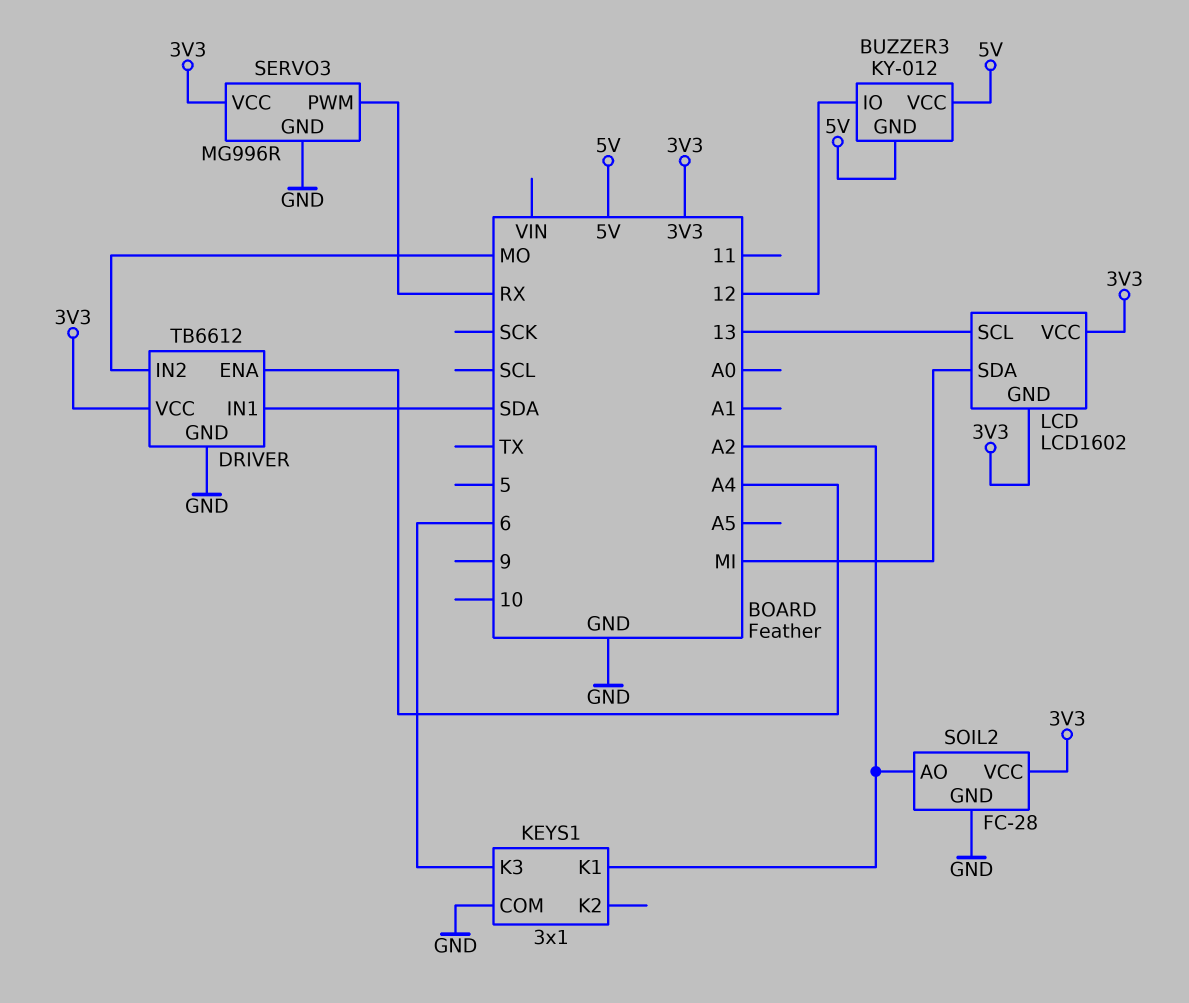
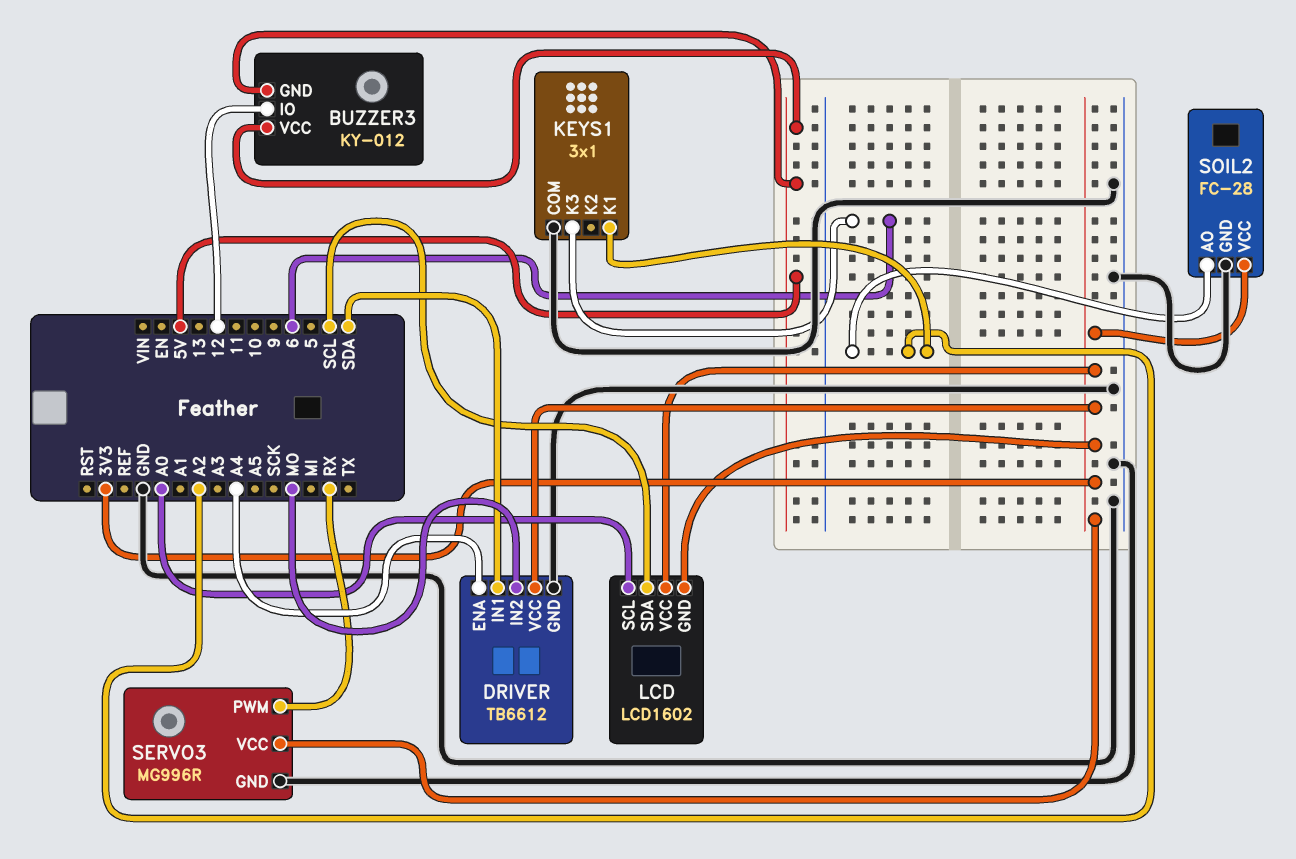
LCD pin SCL: 13 -> A0
LCD pin SDA: MI -> SCL

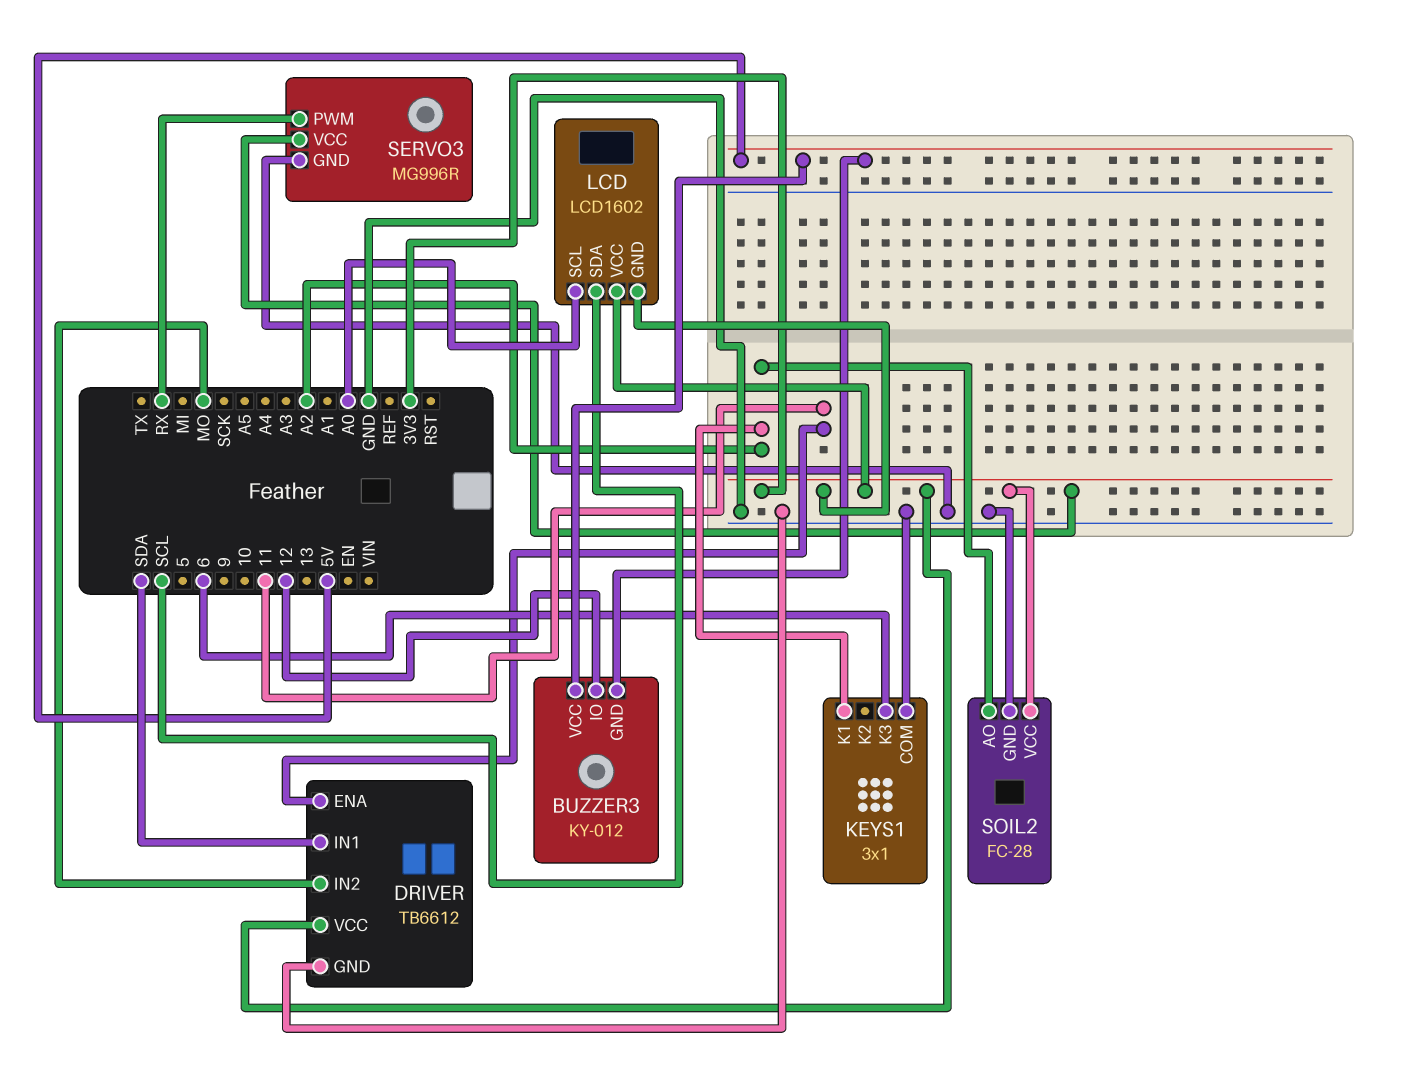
DRIVER pin ENA: A4 -> 11

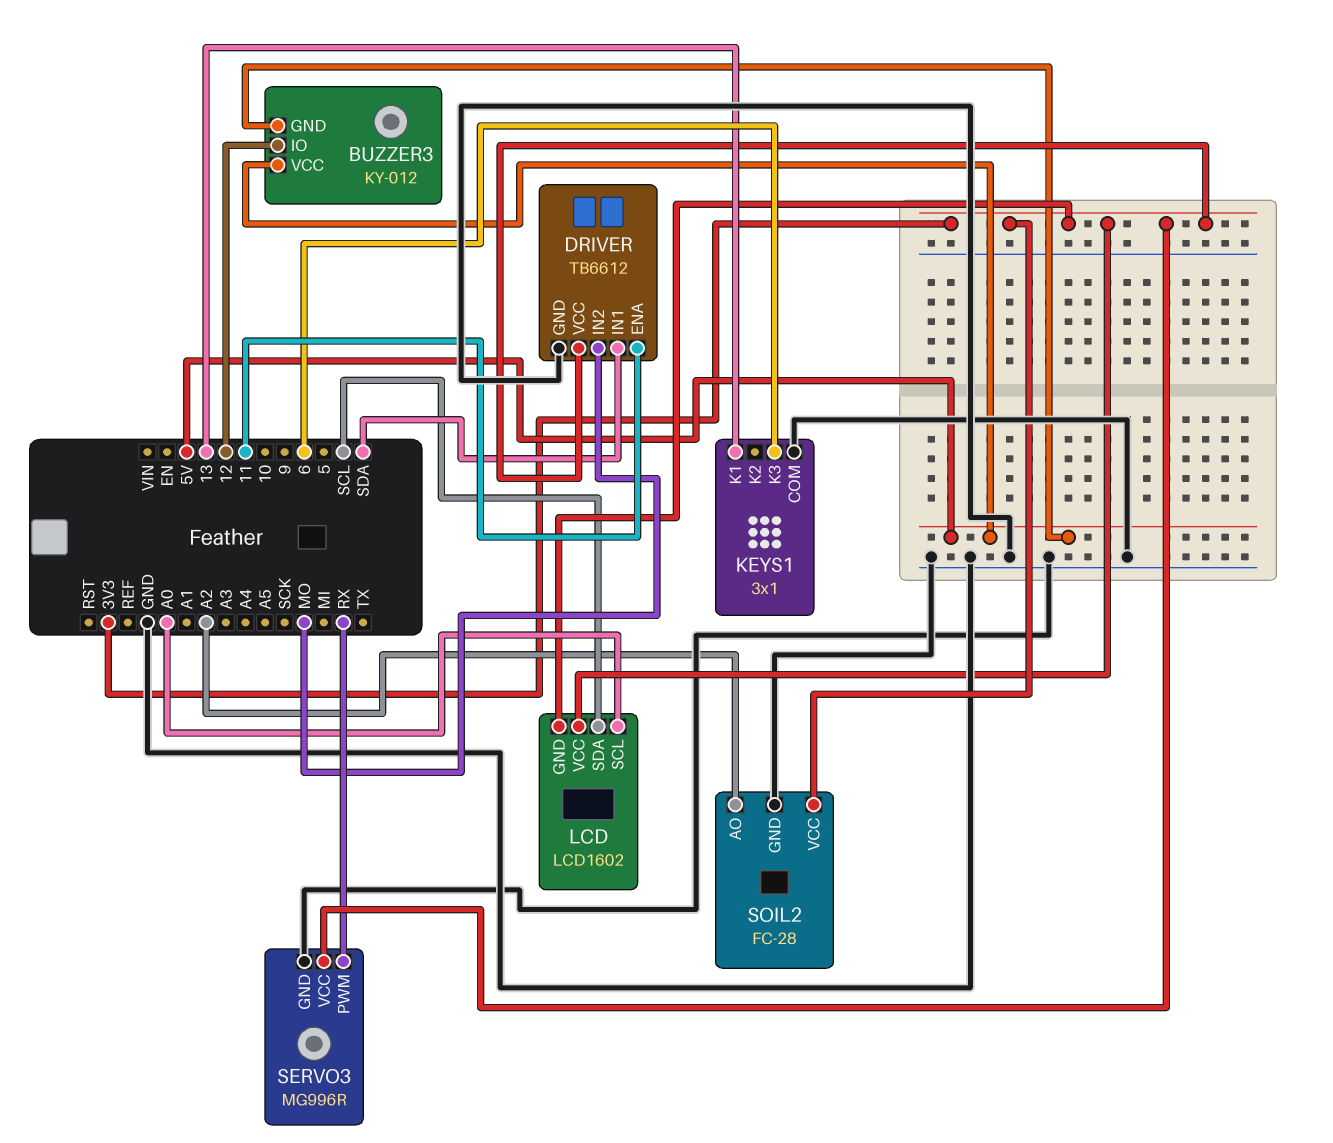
KEYS1 pin K1: A2 -> 13

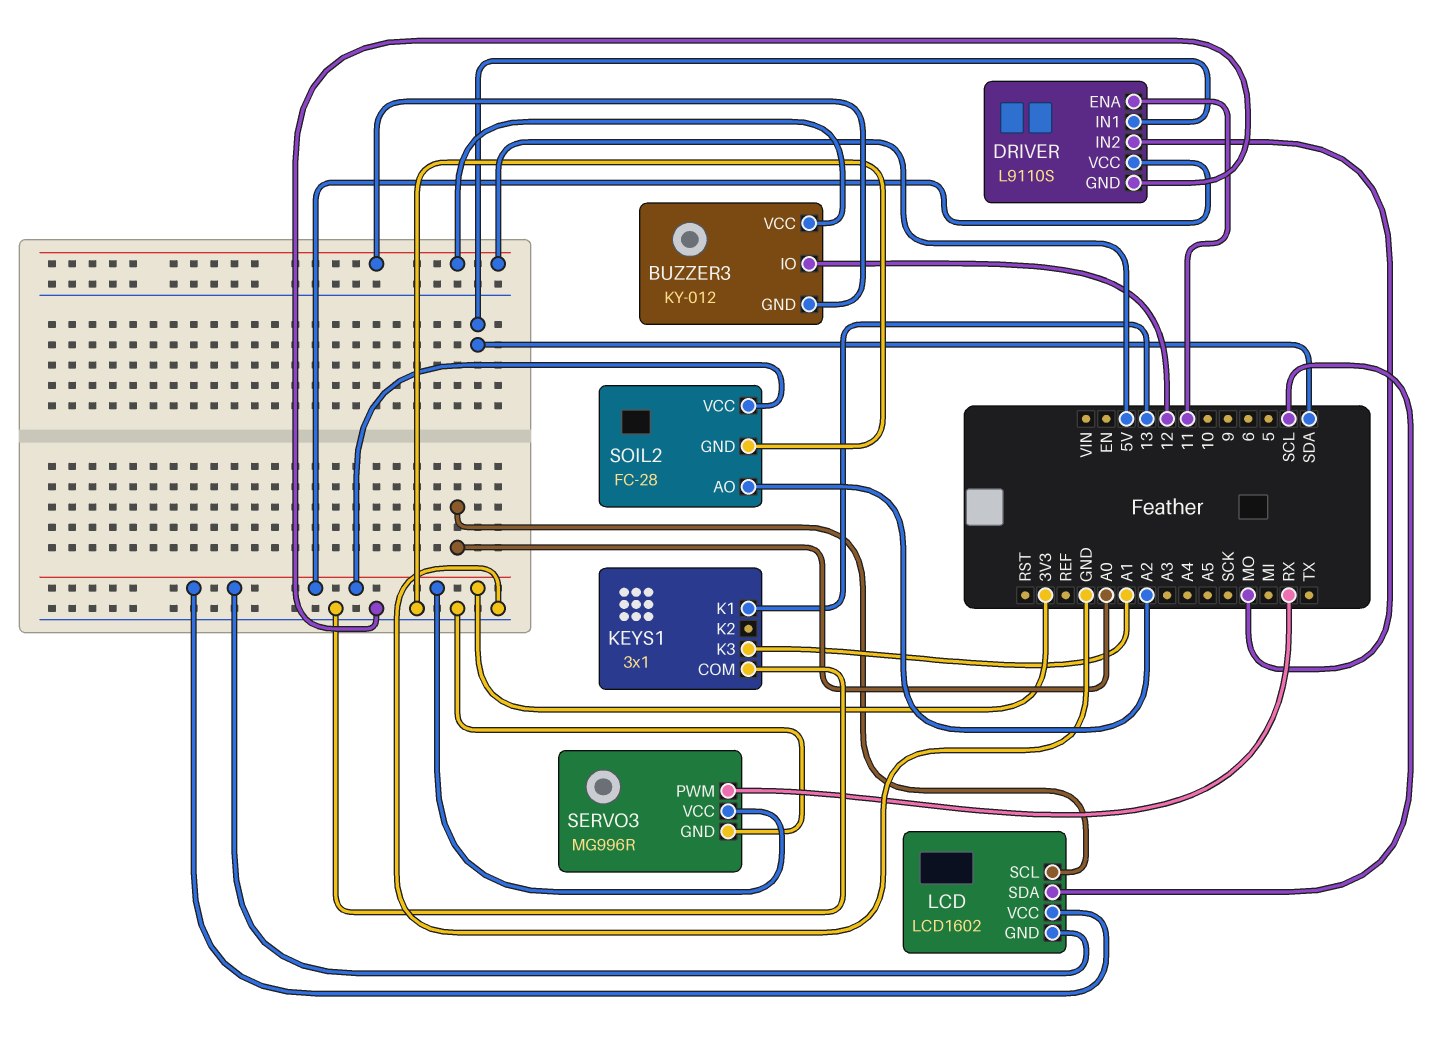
DRIVER: TB6612 -> L9110S
KEYS1 pin K3: 6 -> A1

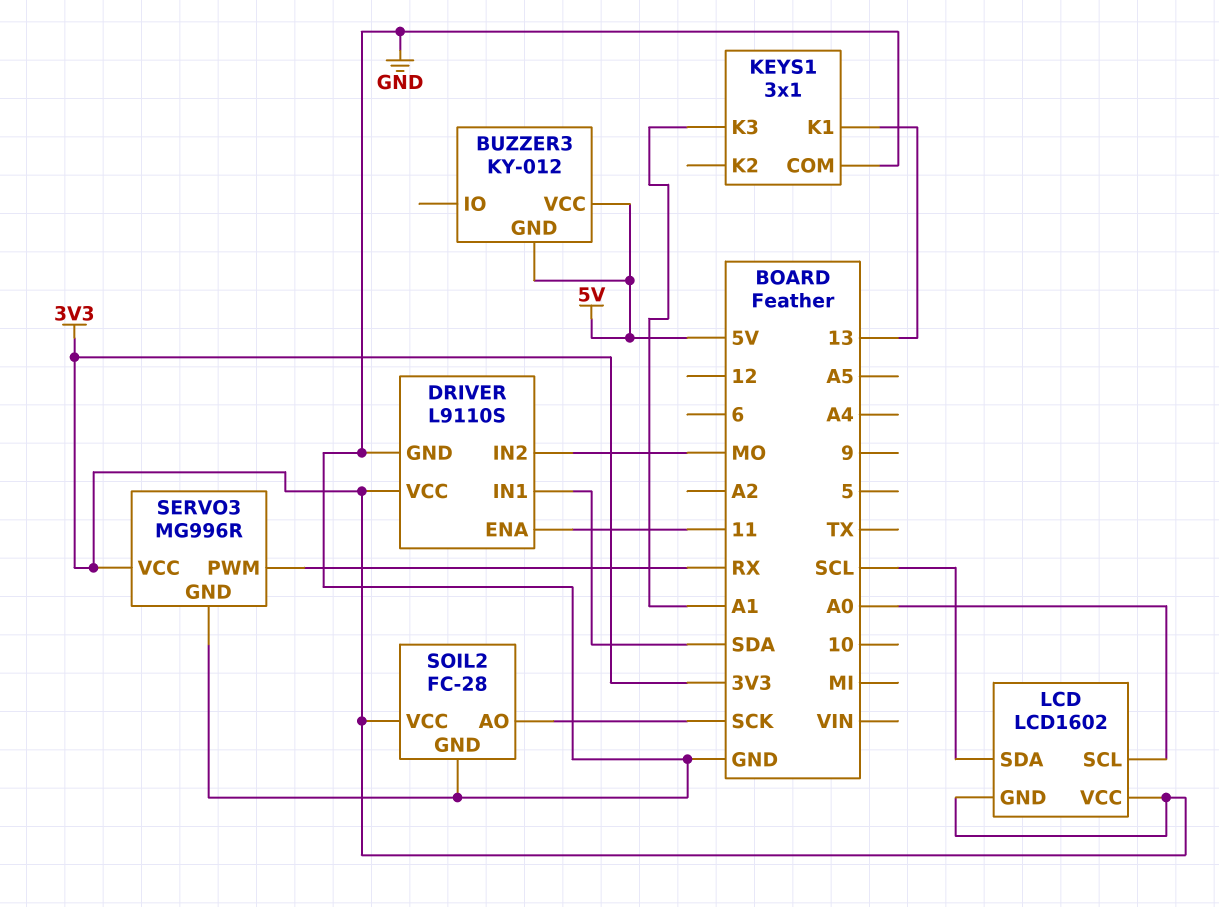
BUZZER3 pin IO: 12 -> none
SOIL2 pin AO: A2 -> SCK

